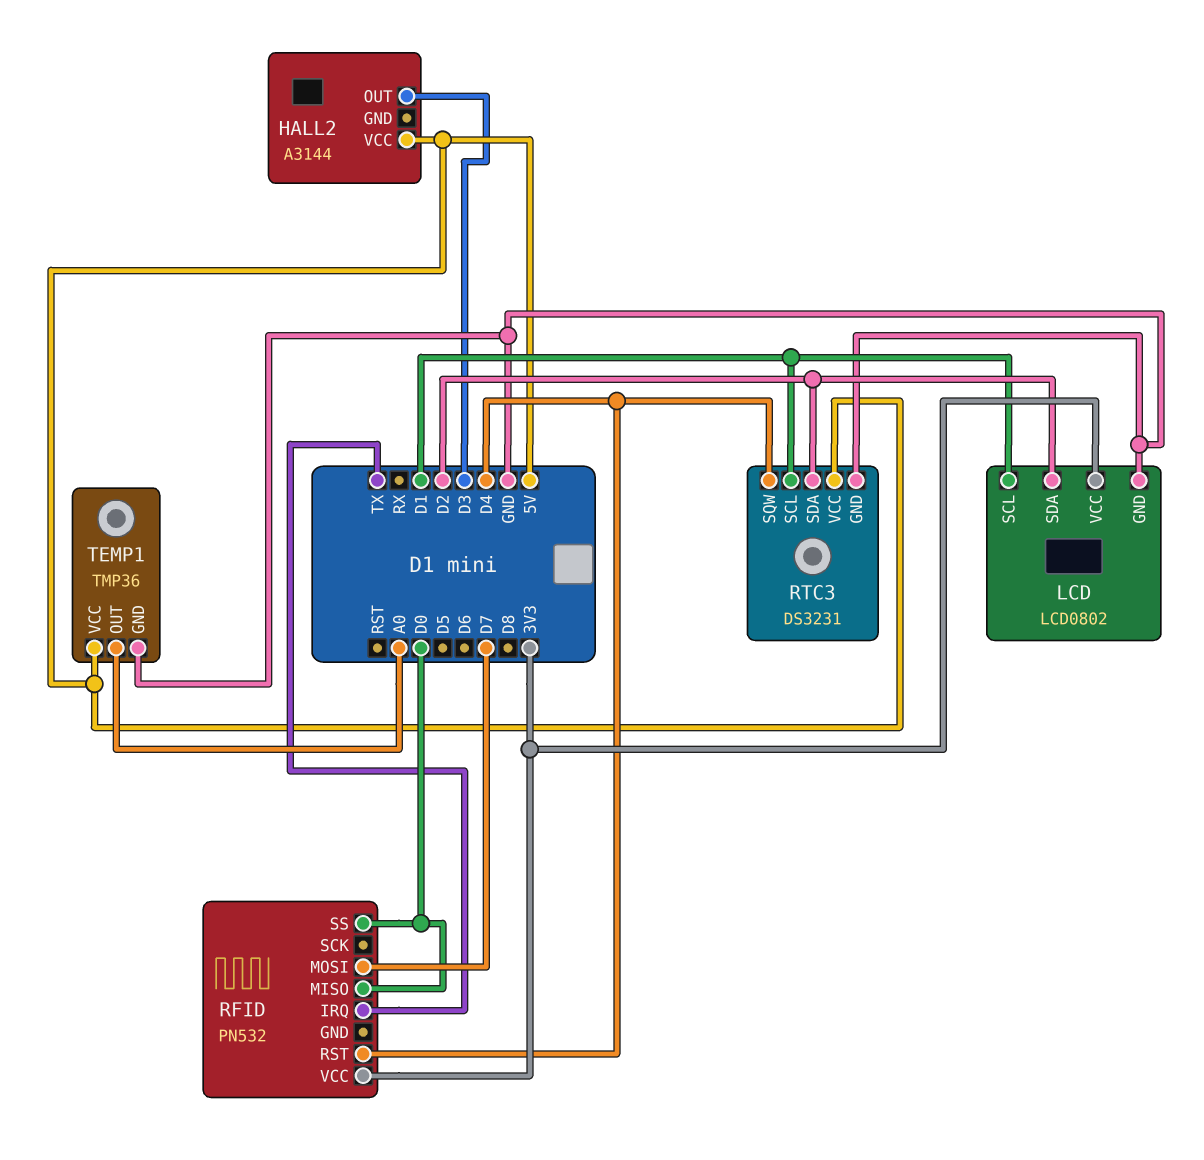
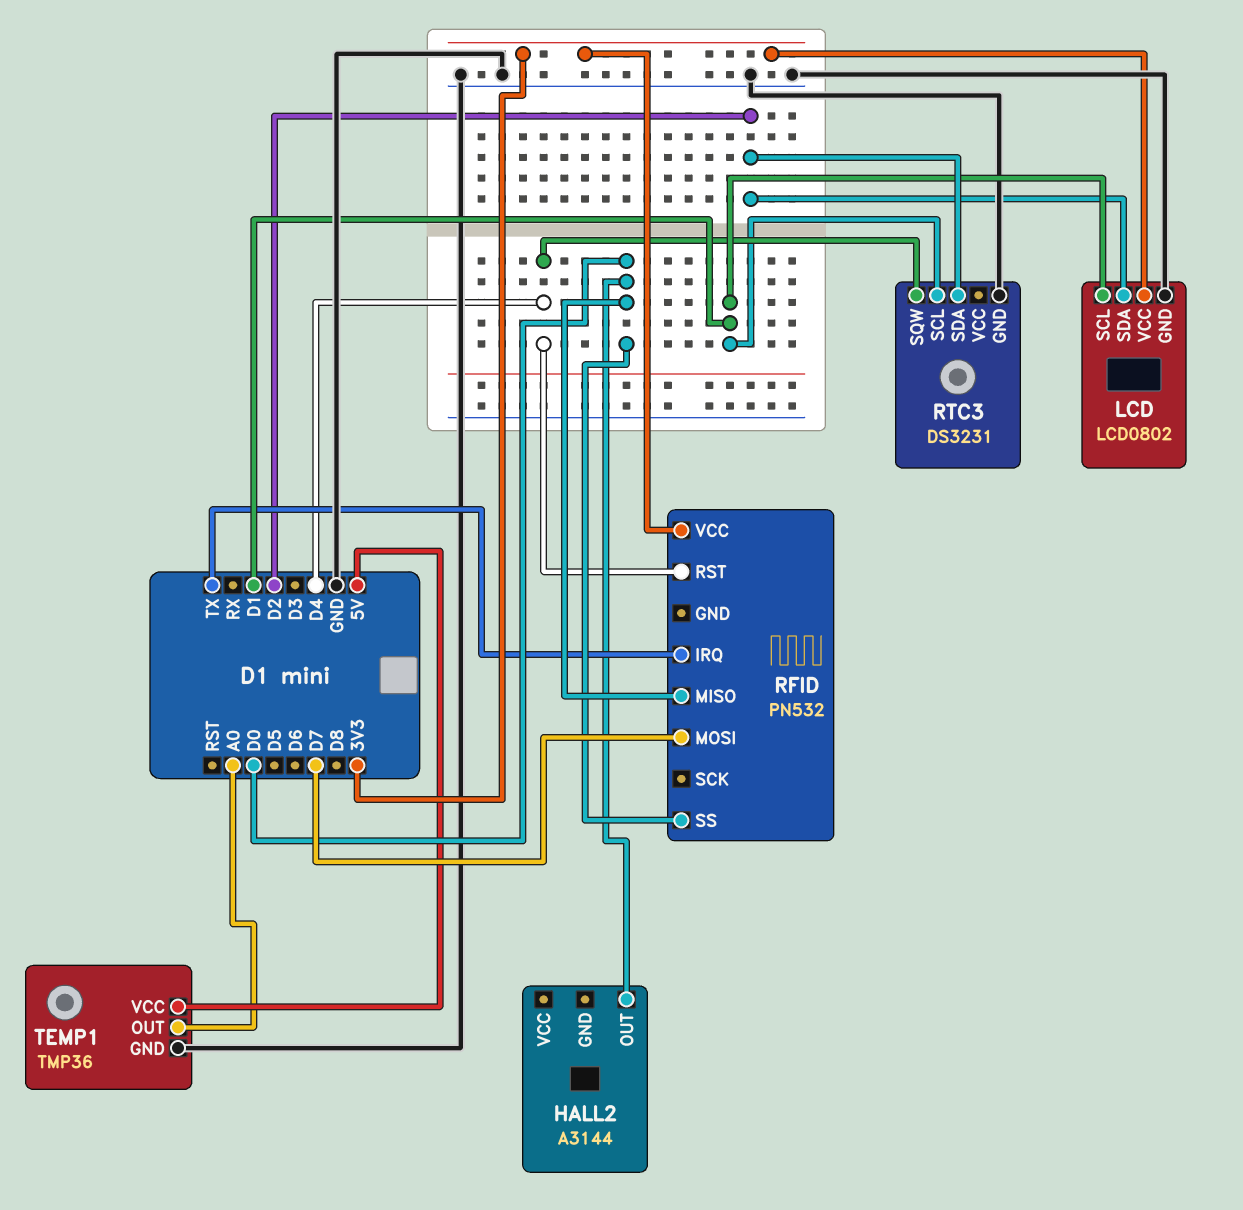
HALL2 pin OUT: D3 -> D0
HALL2 pin VCC: 5V -> none
RTC3 pin VCC: 5V -> none

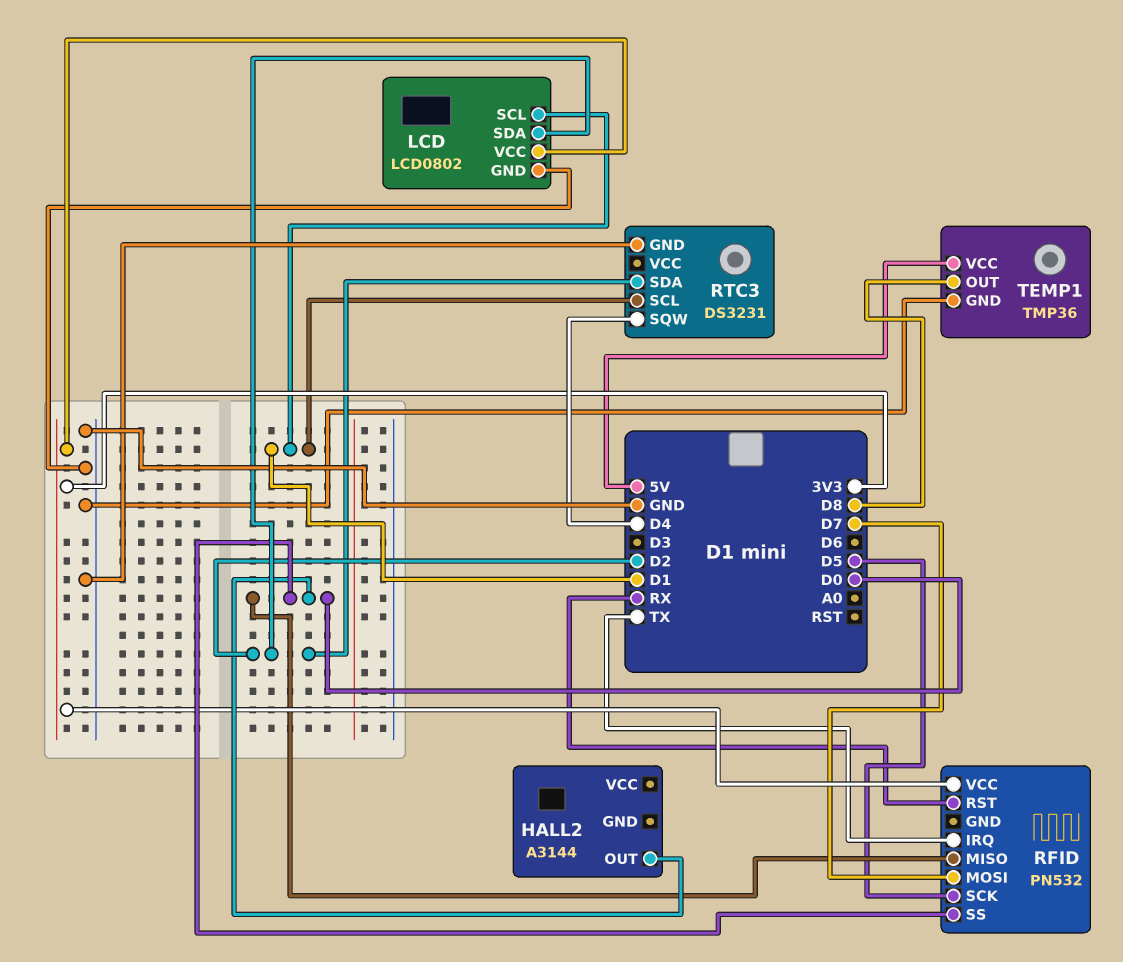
RFID pin RST: D4 -> RX
RFID pin SCK: none -> D5
TEMP1 pin OUT: A0 -> D8

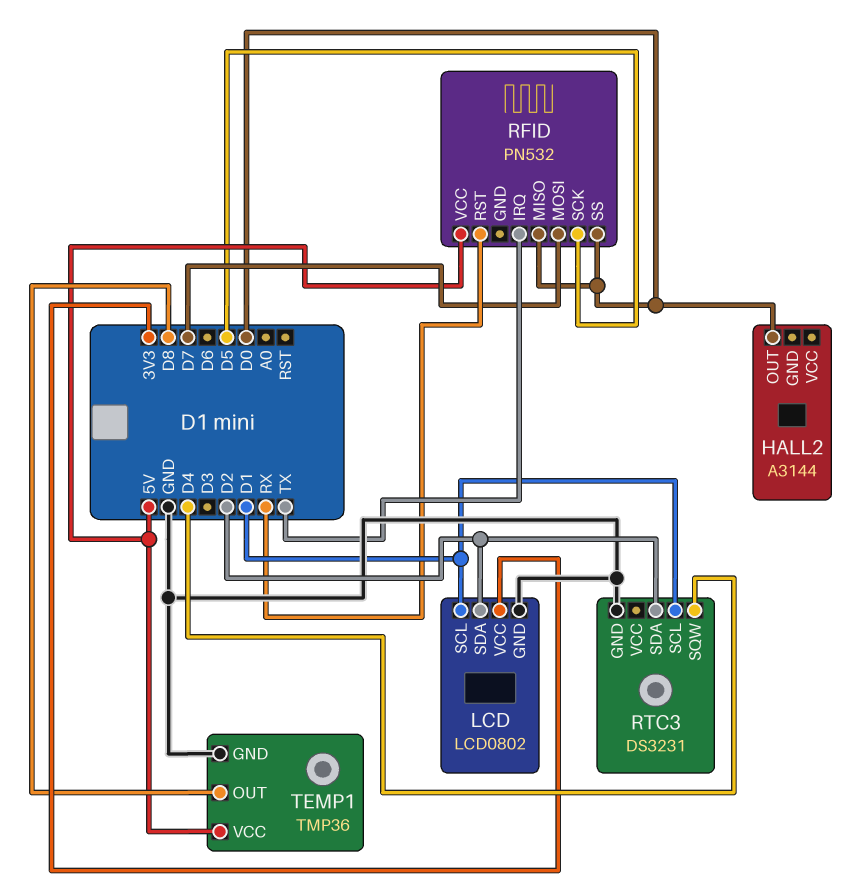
RFID pin VCC: 3V3 -> 5V

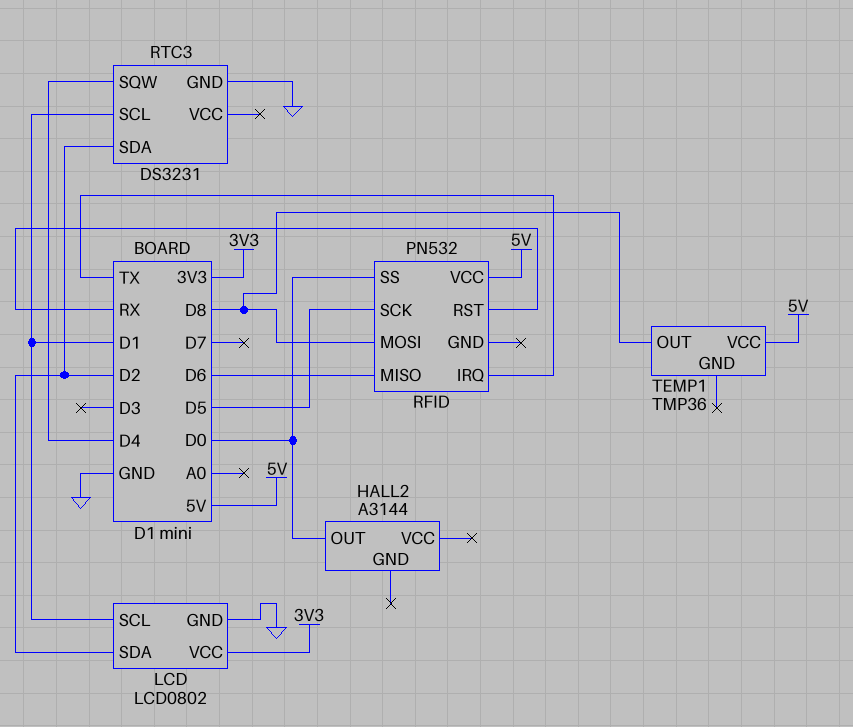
RFID pin MISO: D0 -> D6
RFID pin MOSI: D7 -> D8
TEMP1 pin GND: GND -> none

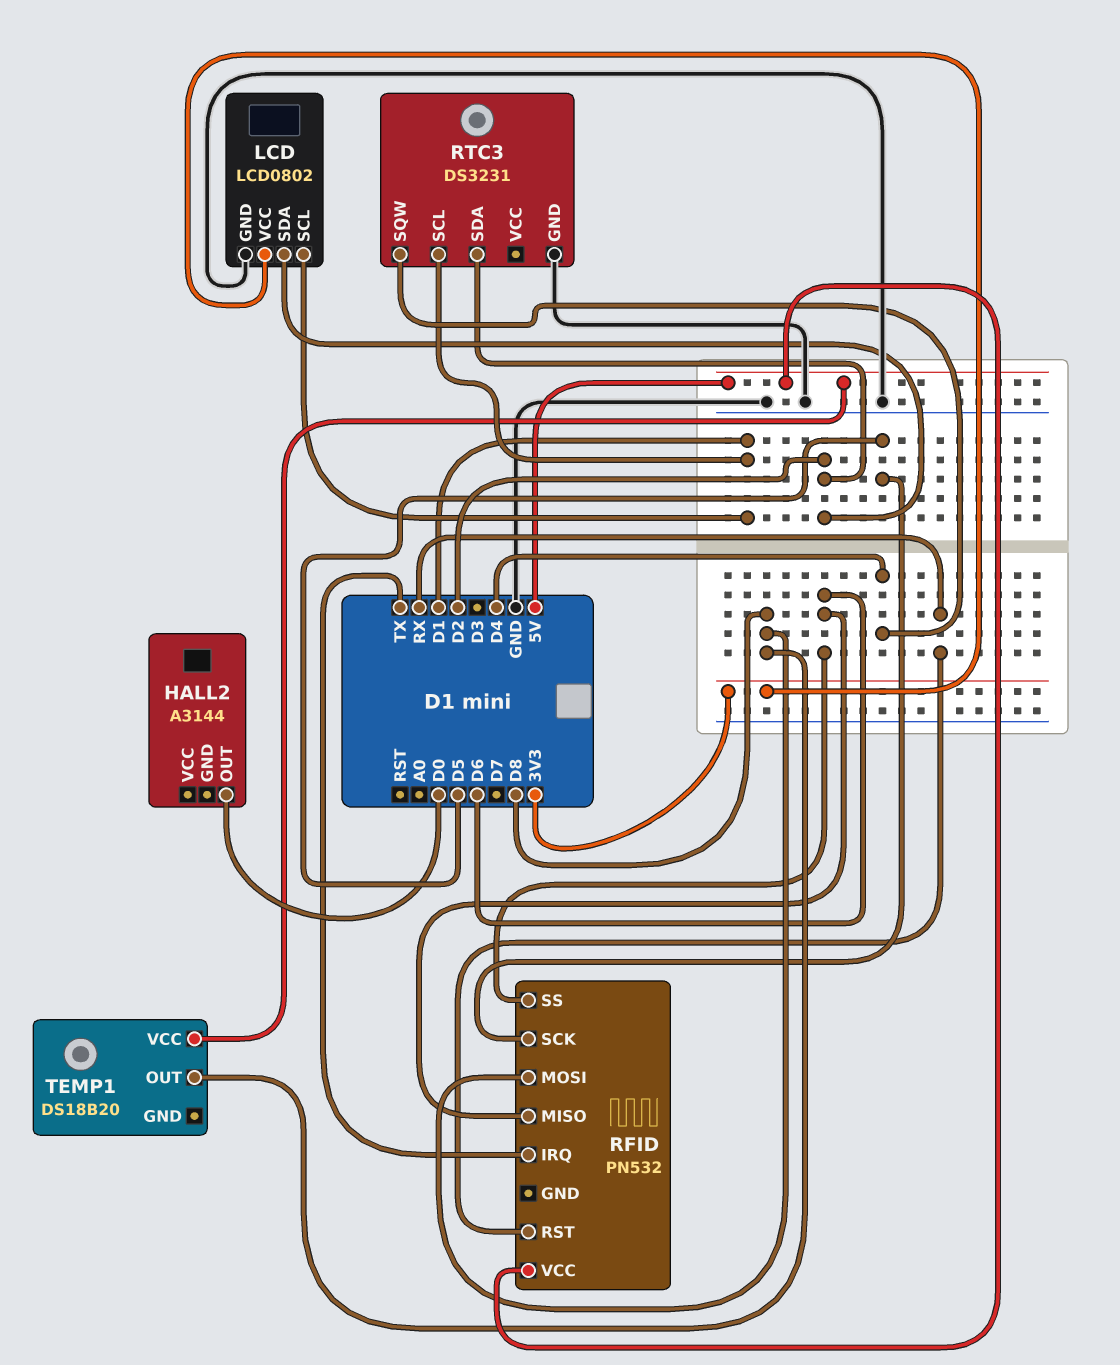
RFID pin SS: D0 -> D6
TEMP1: TMP36 -> DS18B20

